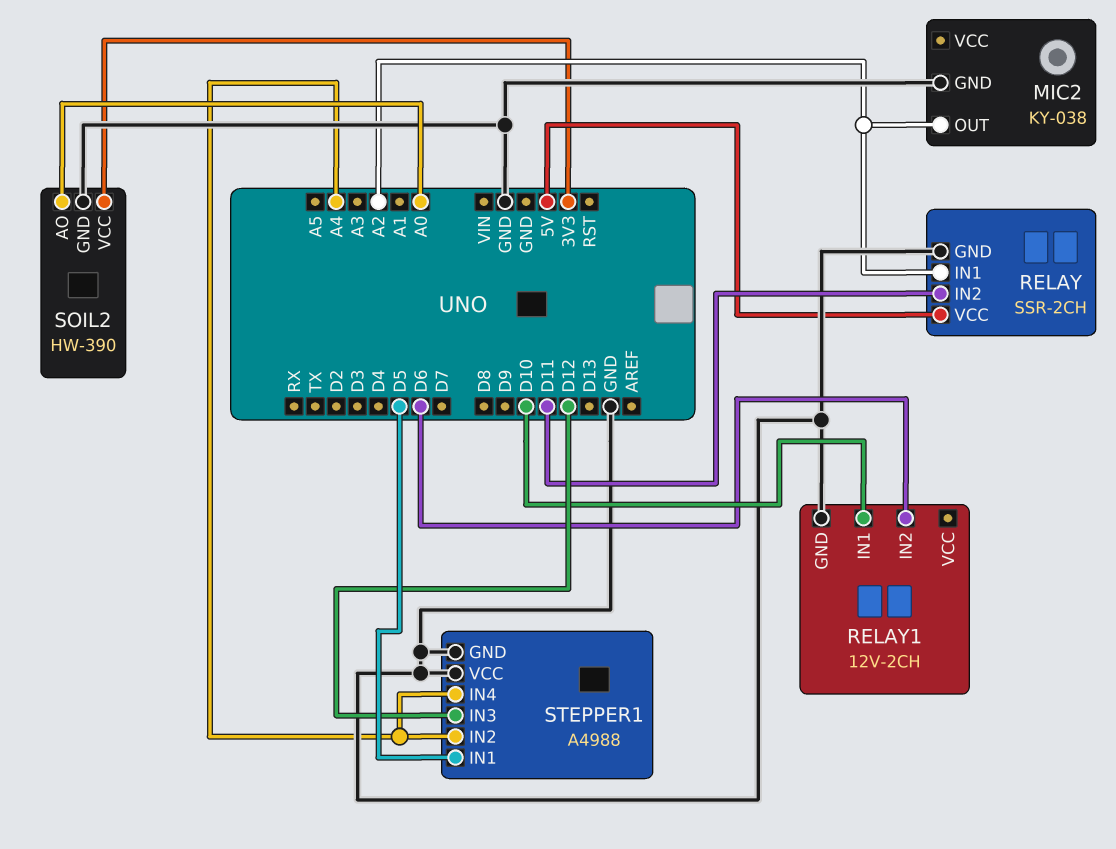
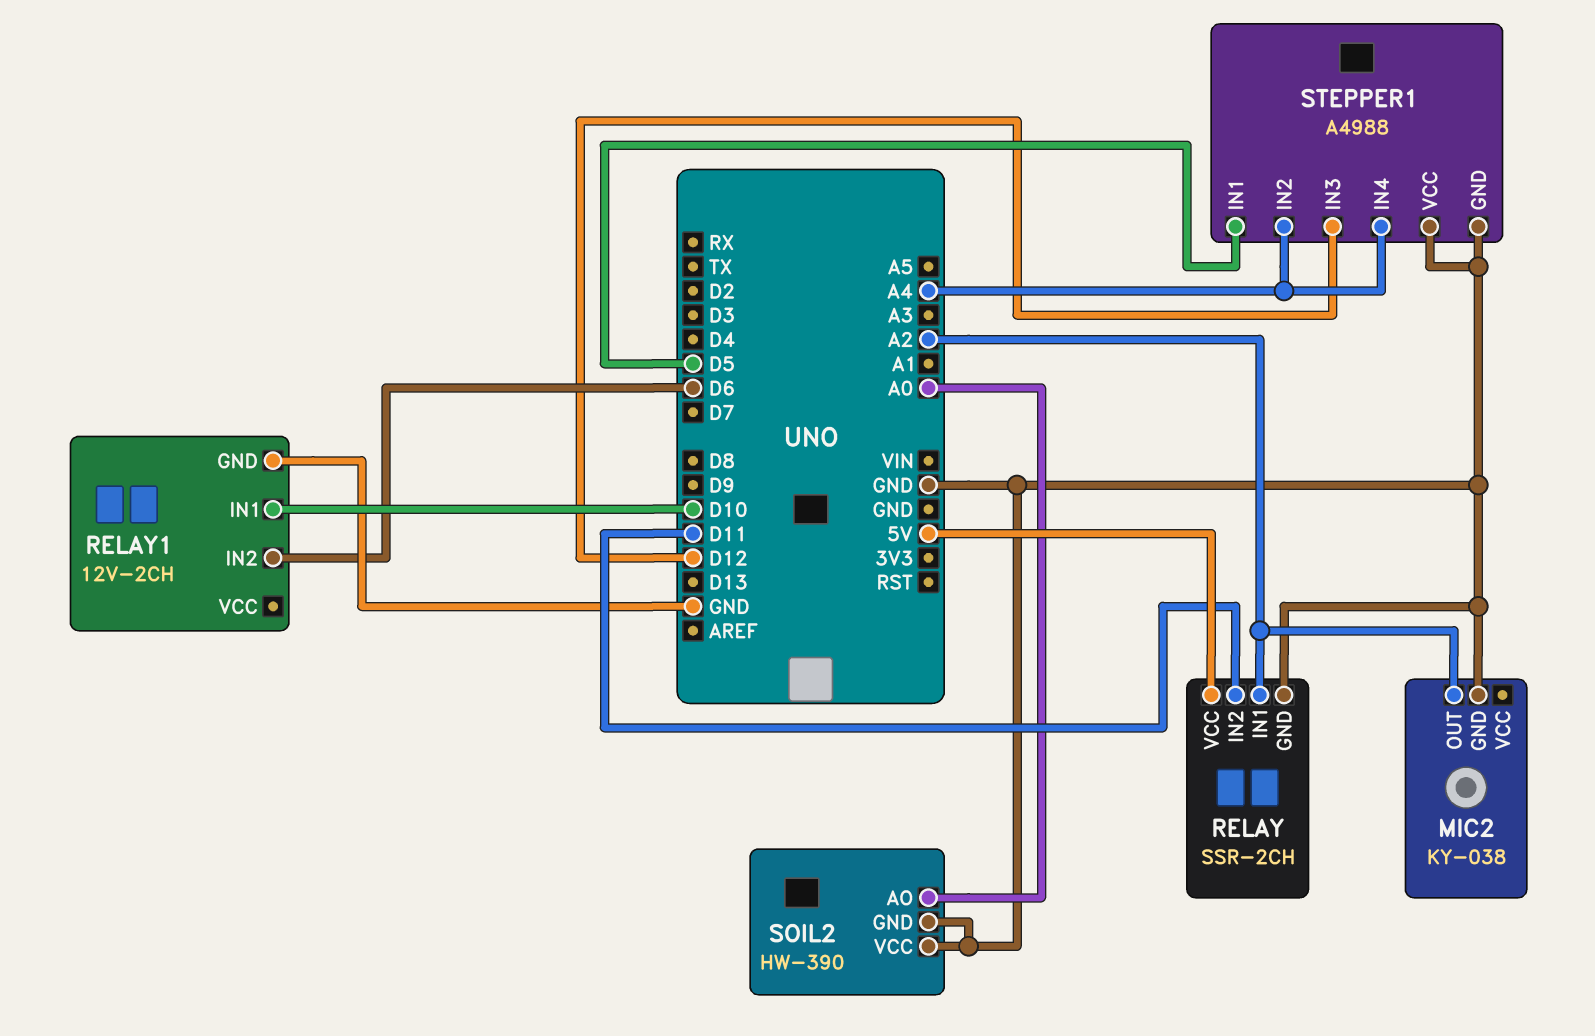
SOIL2 pin VCC: 3V3 -> GND

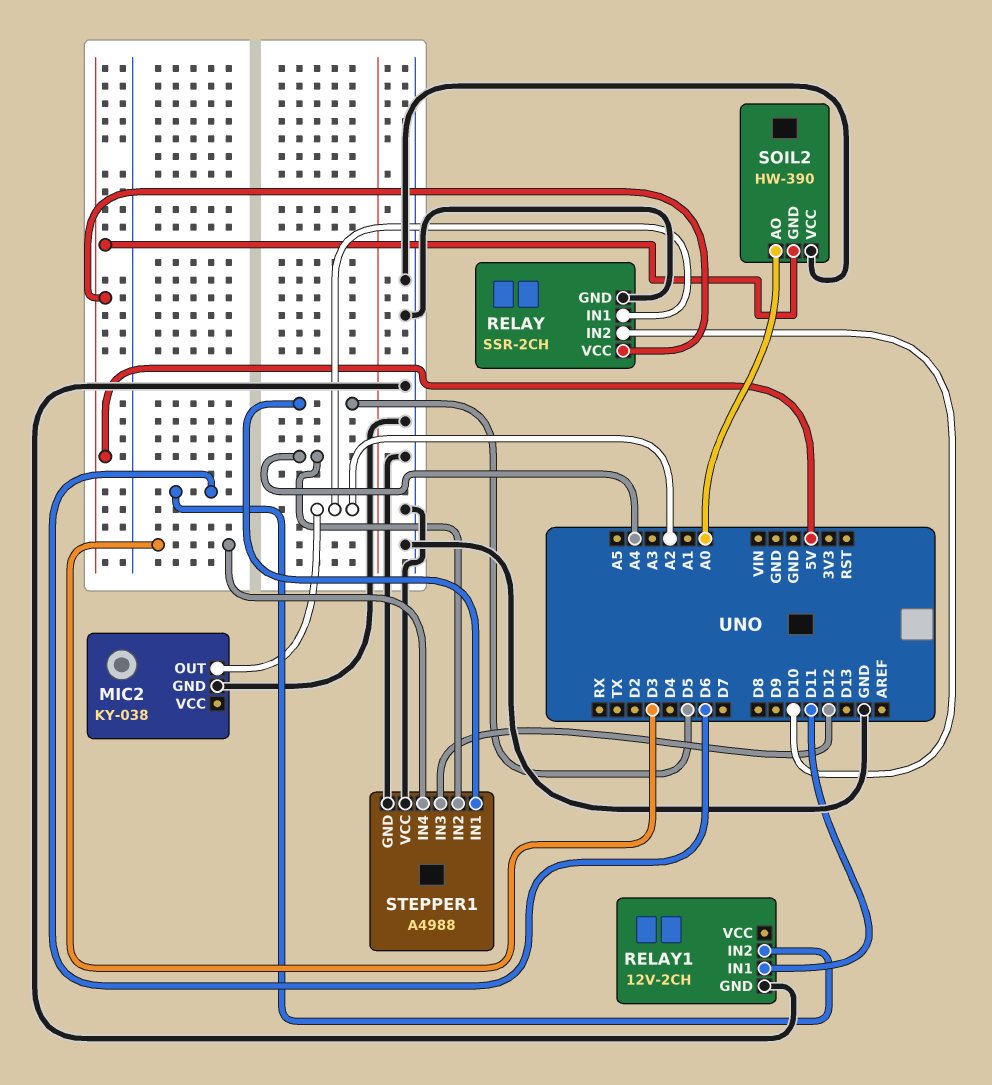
RELAY pin IN2: D11 -> D10
RELAY1 pin IN1: D10 -> D11
SOIL2 pin GND: GND -> 5V
STEPPER1 pin IN4: A4 -> D3

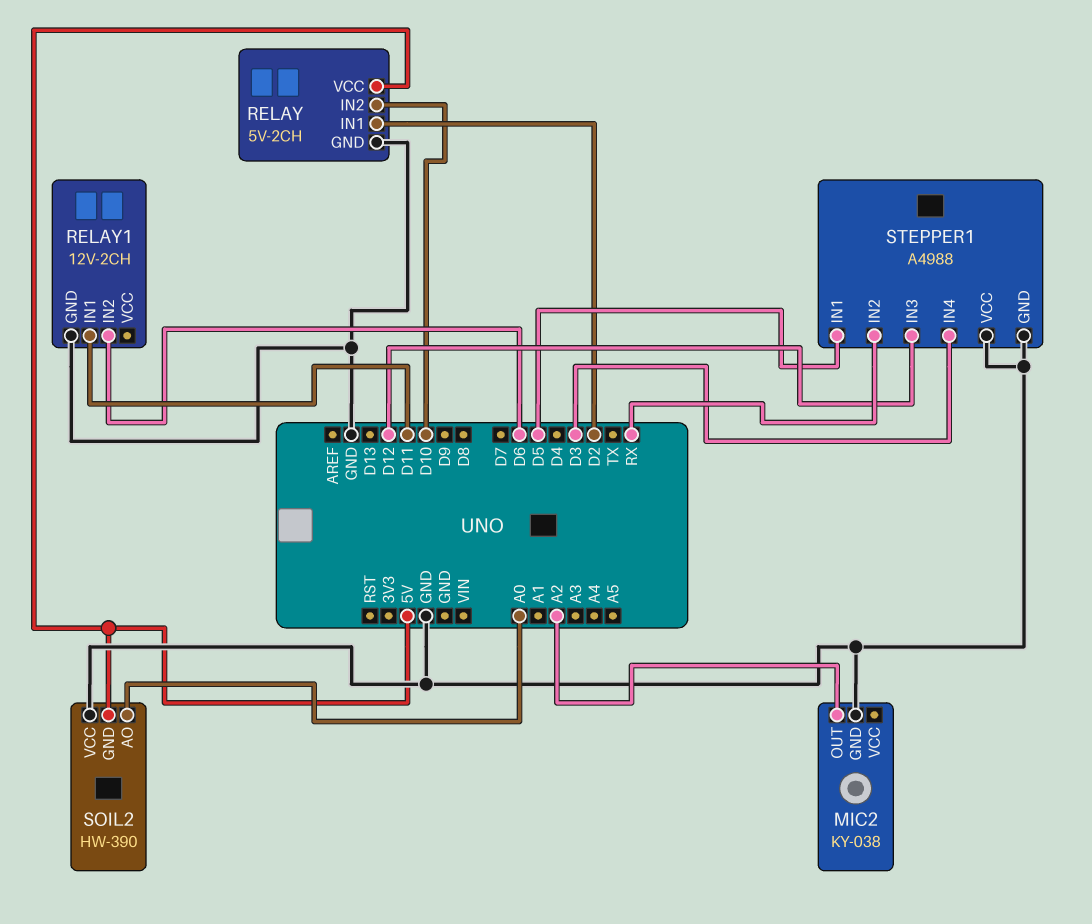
RELAY: SSR-2CH -> 5V-2CH
RELAY pin IN1: A2 -> D2
STEPPER1 pin IN2: A4 -> RX

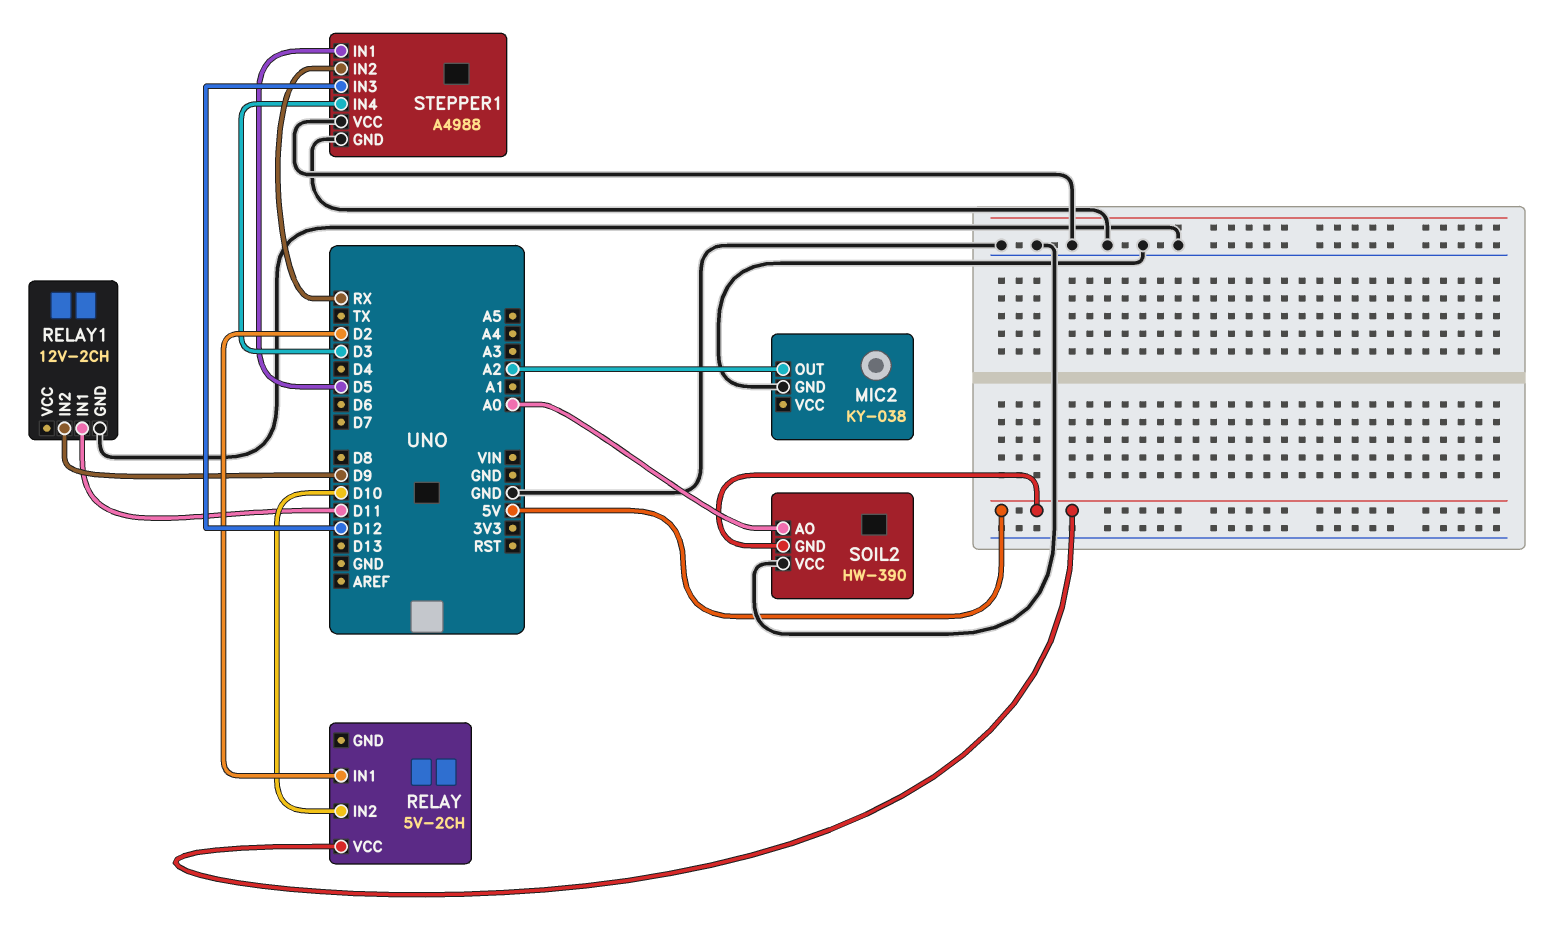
RELAY pin GND: GND -> none
RELAY1 pin IN2: D6 -> D9

